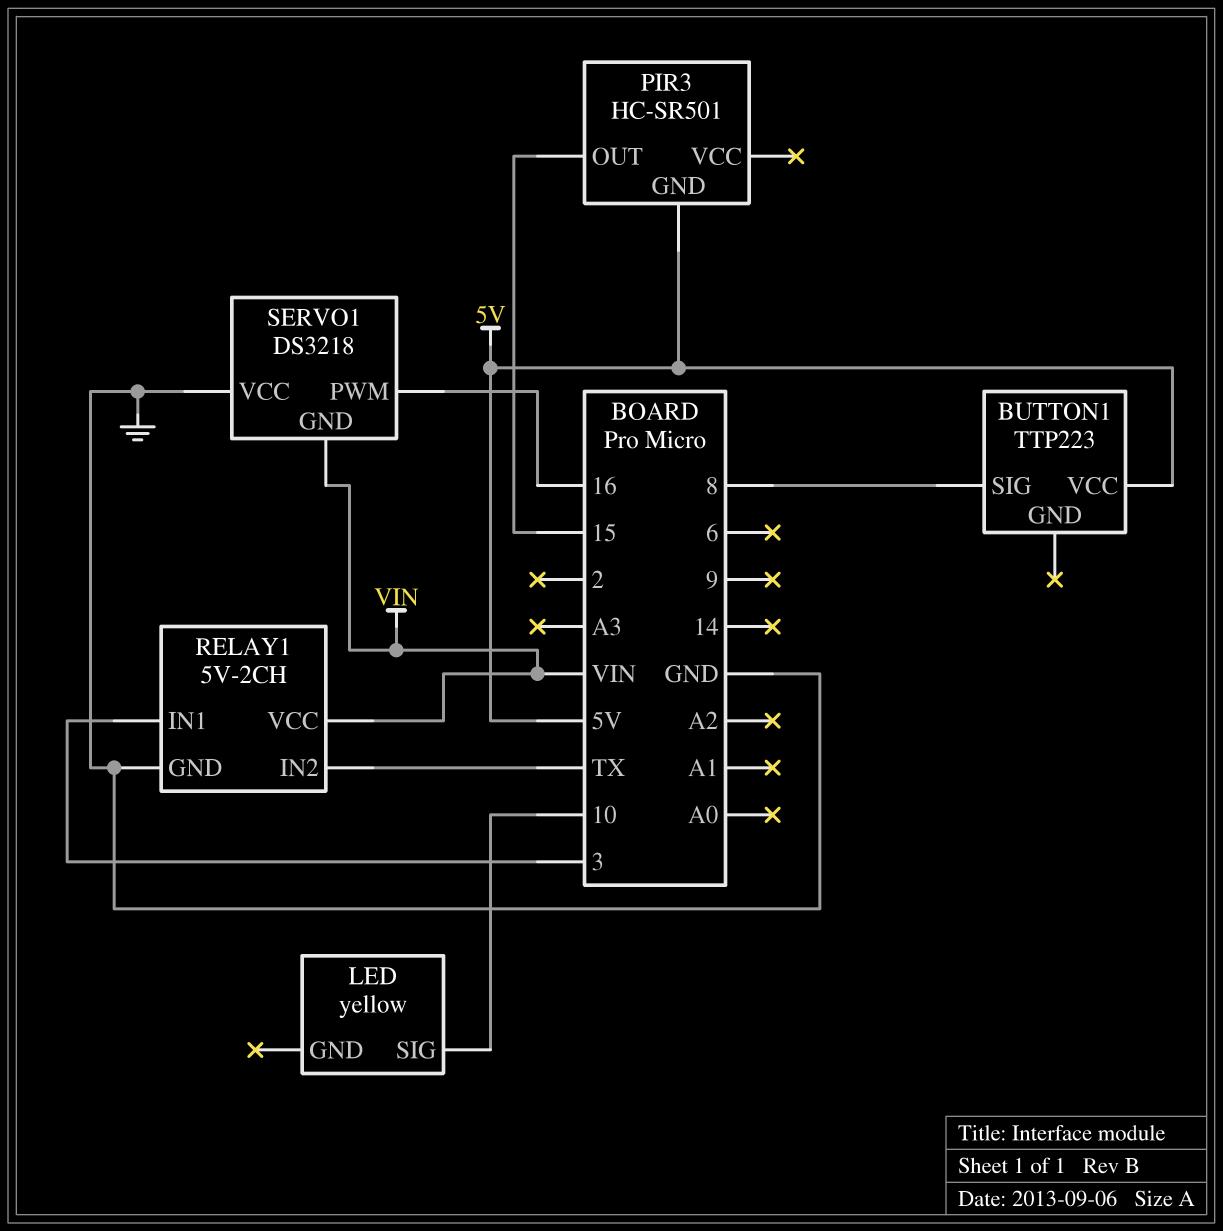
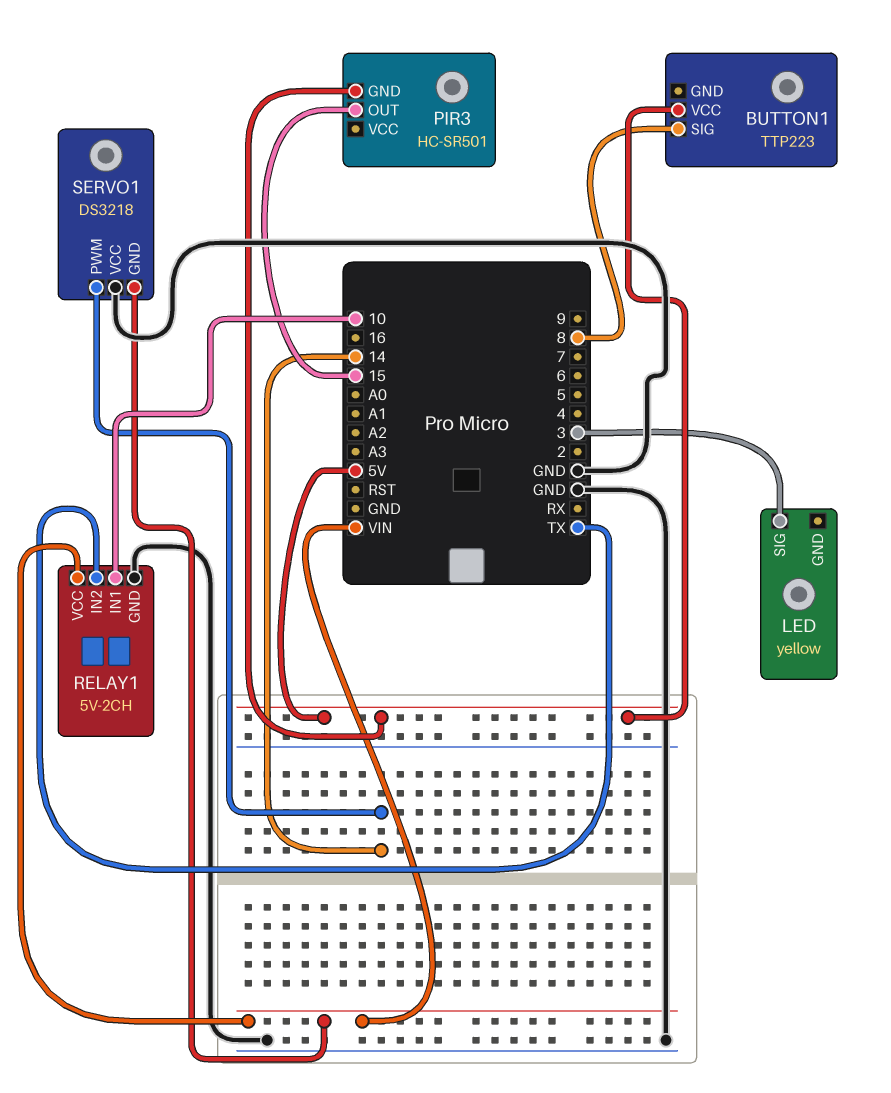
LED pin SIG: 10 -> 3
RELAY1 pin IN1: 3 -> 10
SERVO1 pin PWM: 16 -> 14

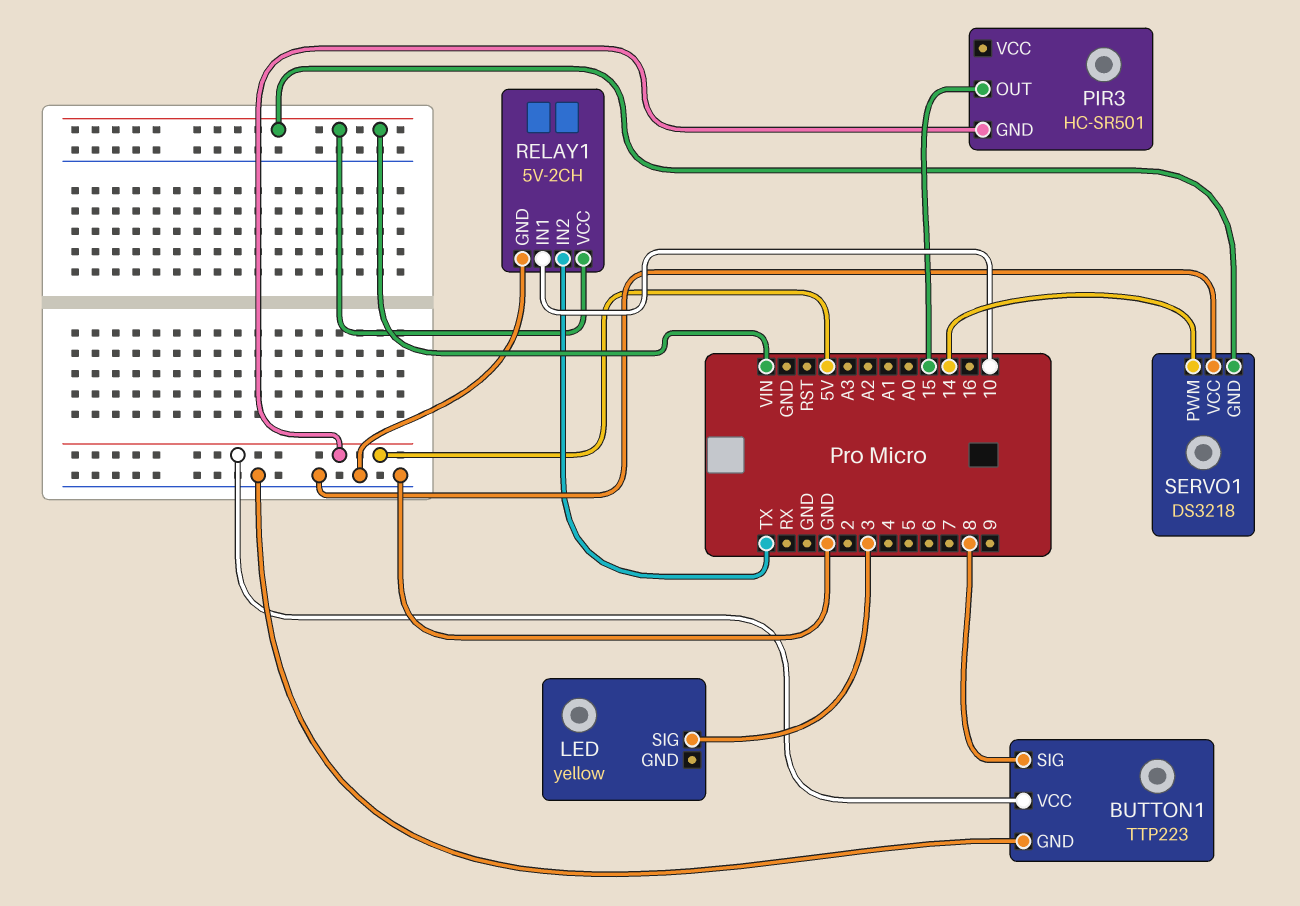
BUTTON1 pin GND: none -> GND

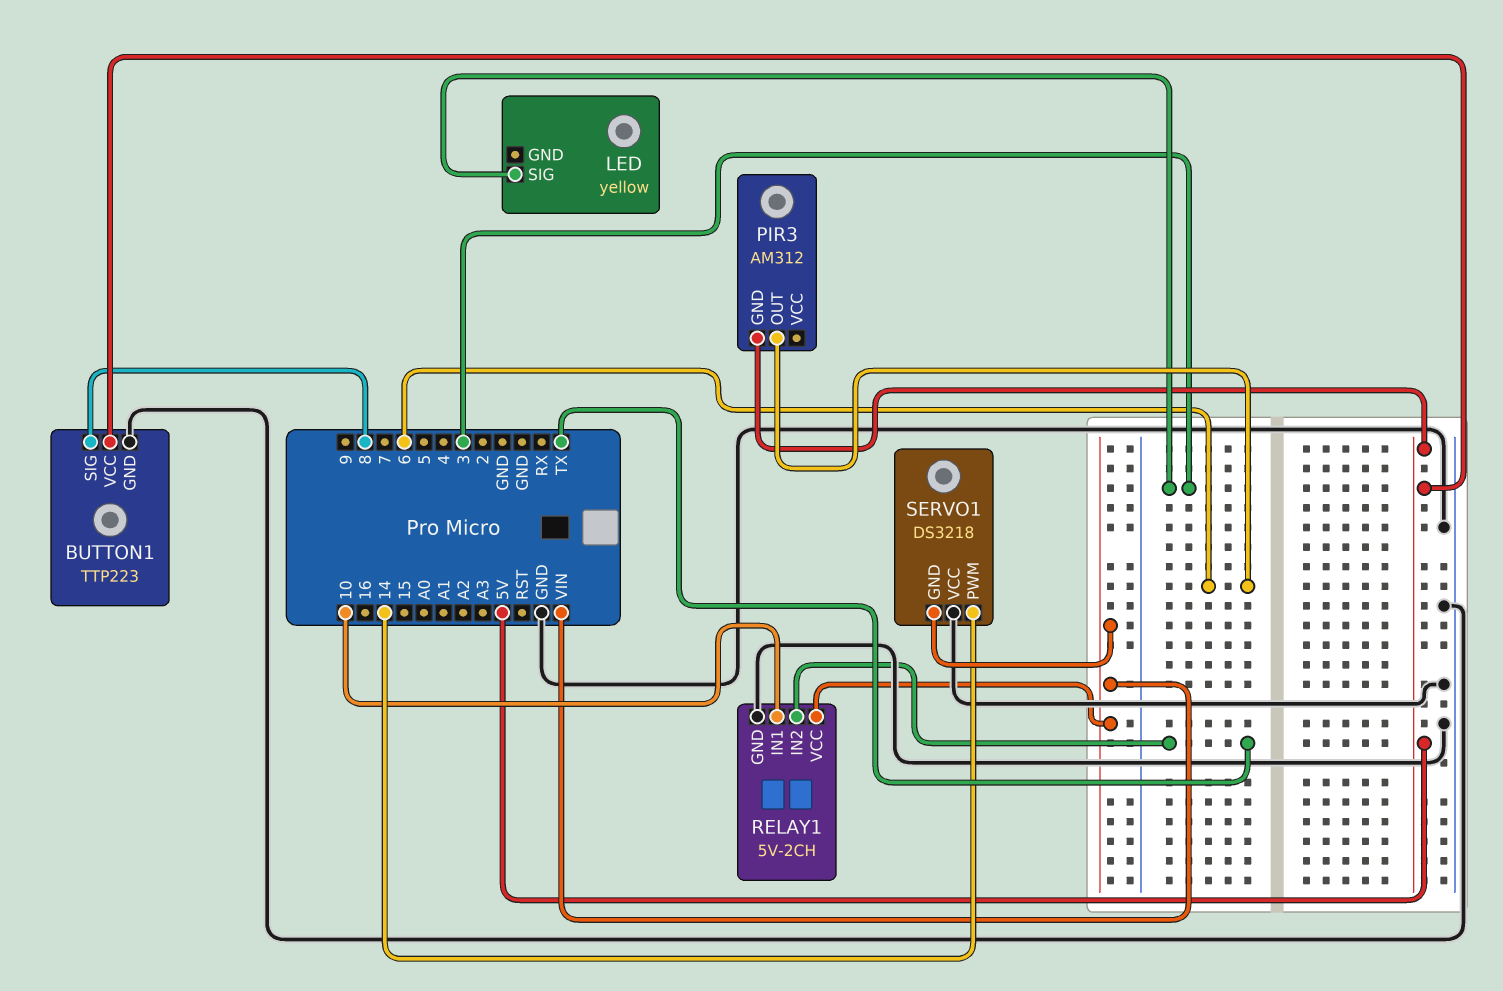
PIR3: HC-SR501 -> AM312
PIR3 pin OUT: 15 -> 6

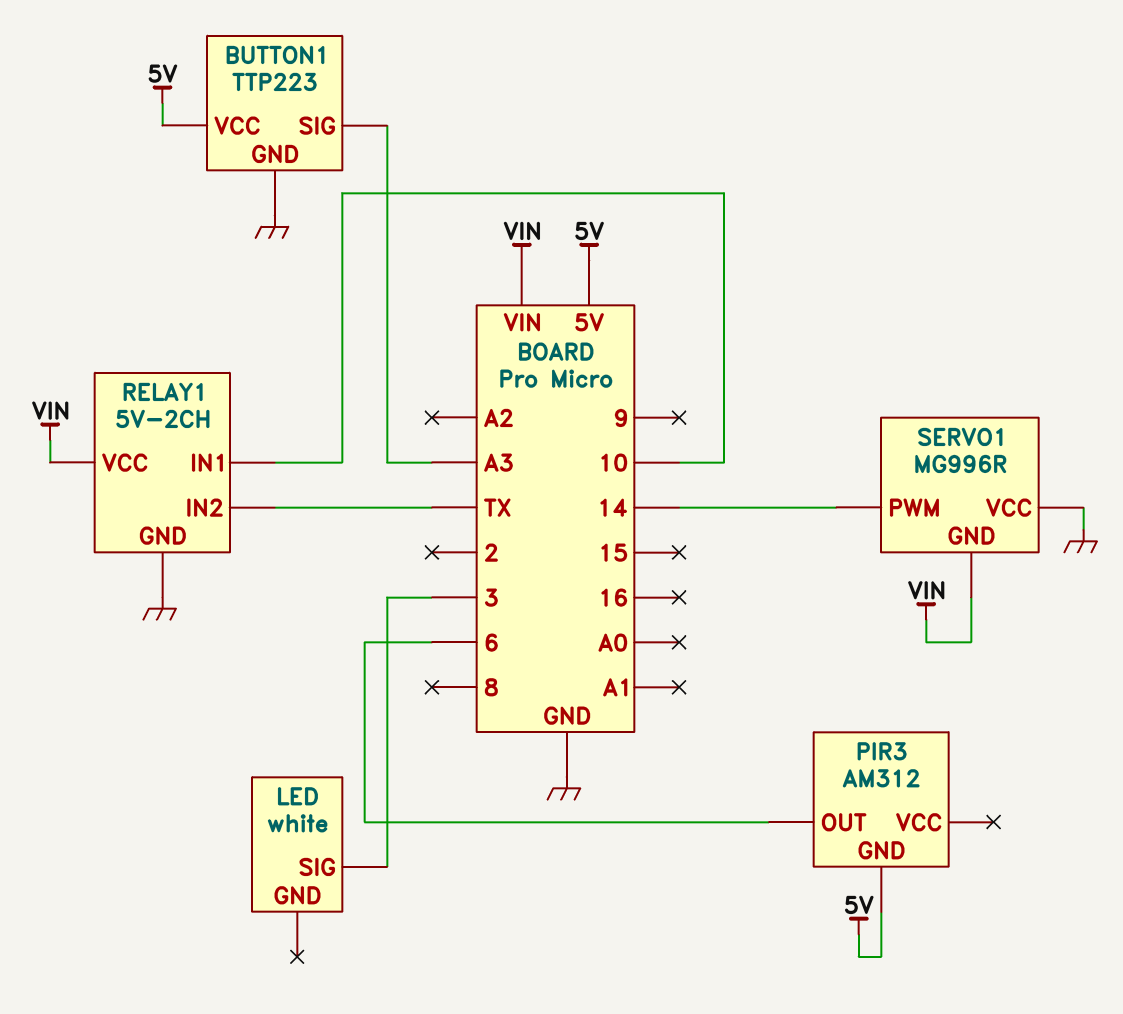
BUTTON1 pin SIG: 8 -> A3
LED: yellow -> white
SERVO1: DS3218 -> MG996R

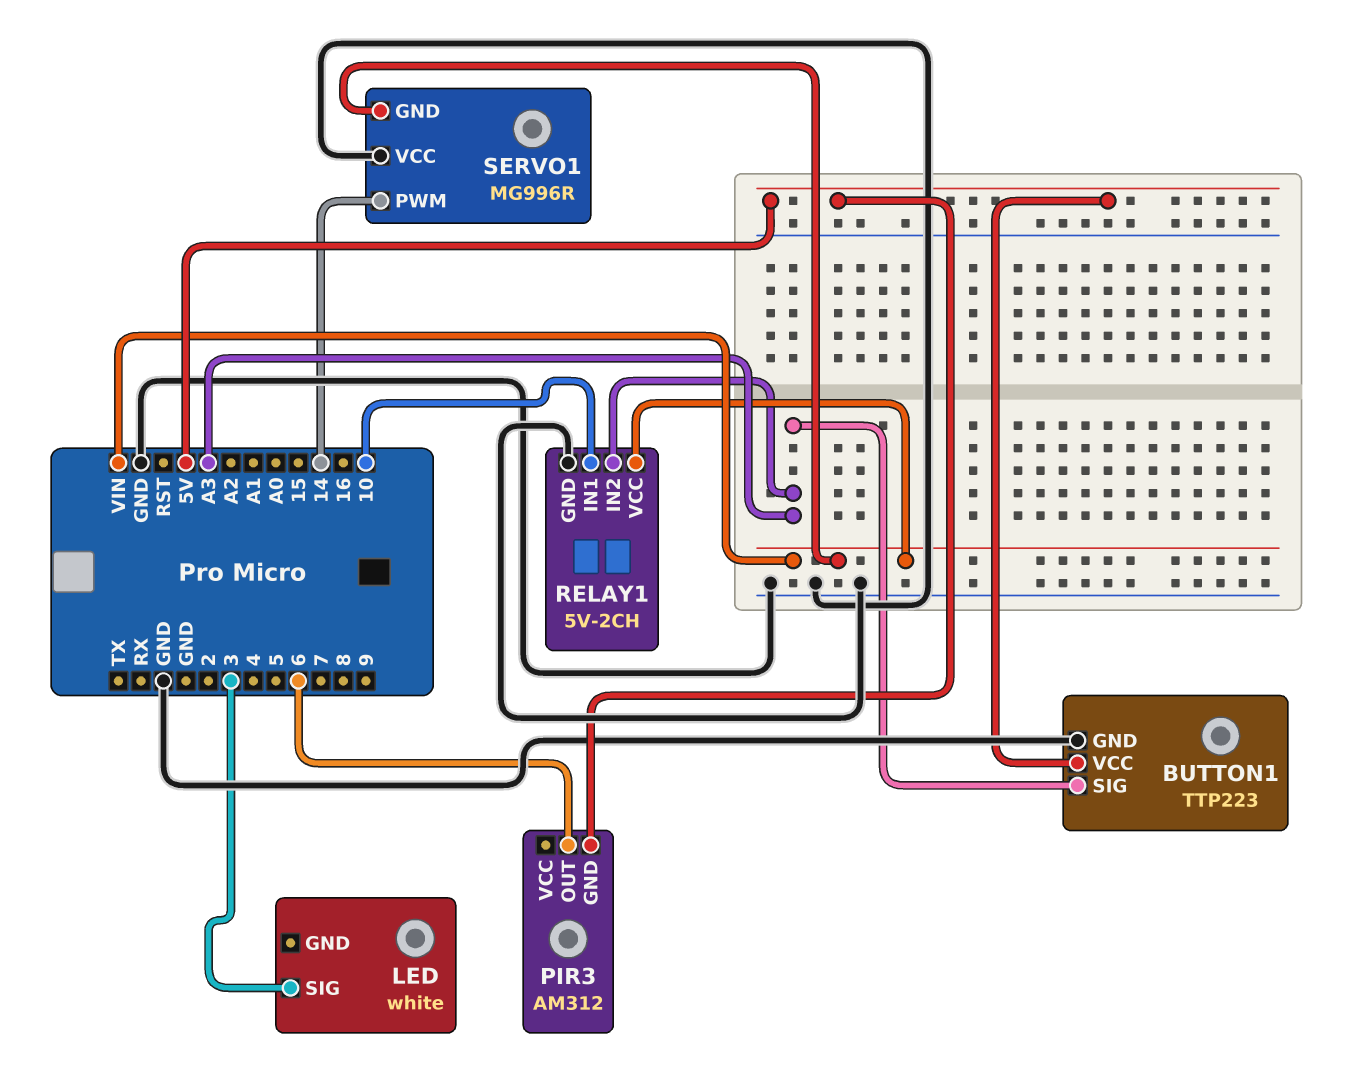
RELAY1 pin IN2: TX -> A3

